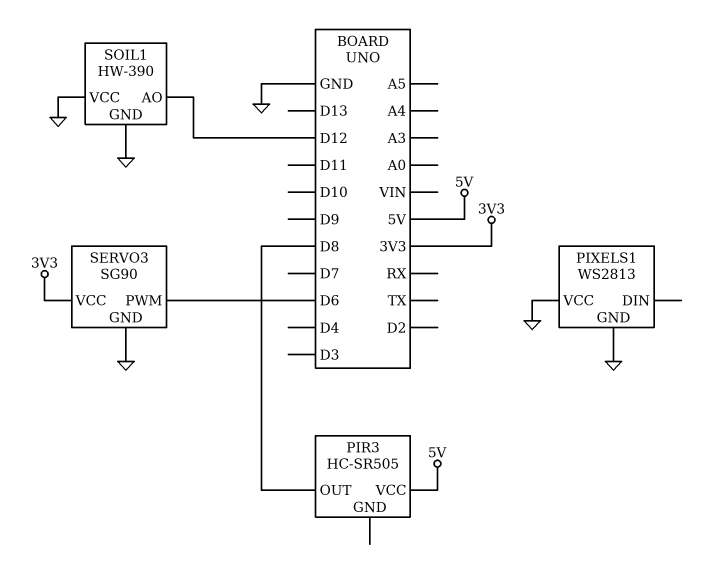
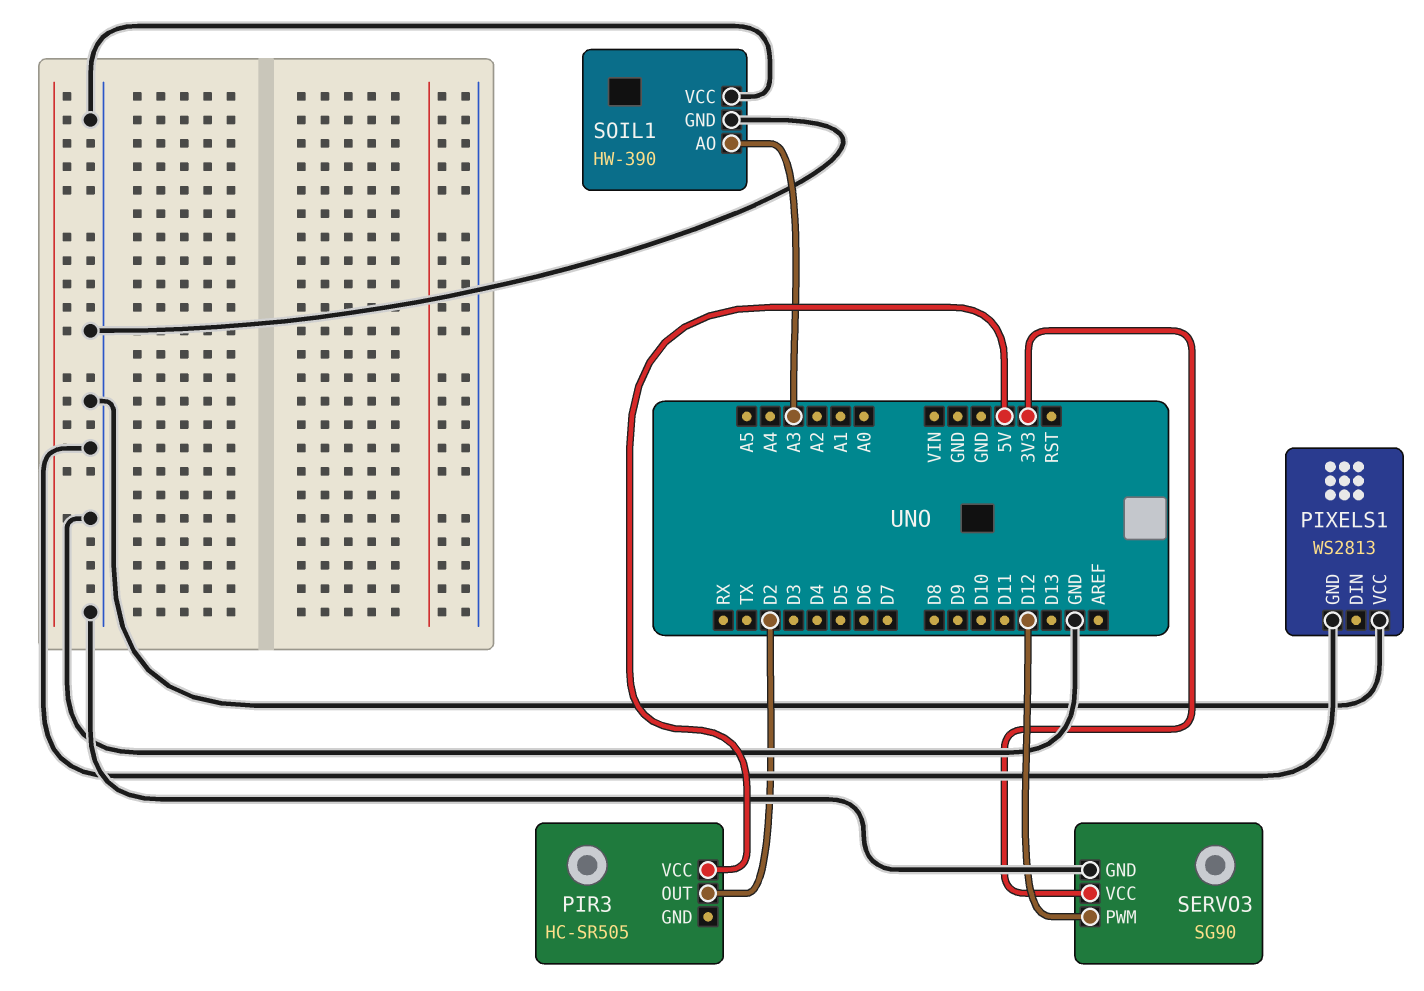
PIR3 pin OUT: D8 -> D2
SERVO3 pin PWM: D6 -> D12
SOIL1 pin AO: D12 -> A3

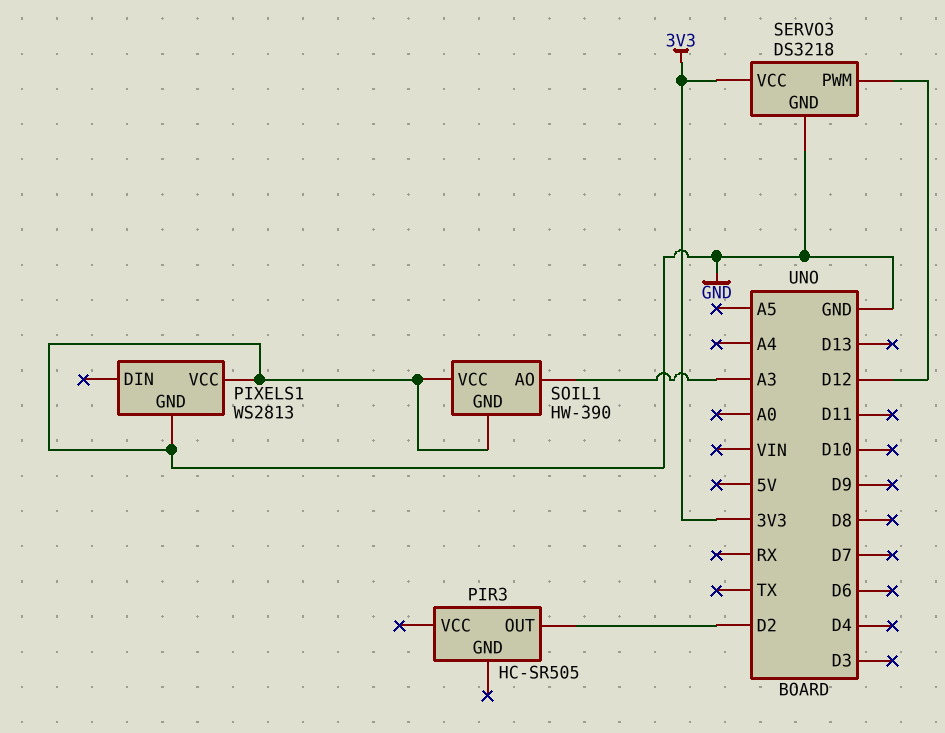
PIR3 pin VCC: 5V -> none
SERVO3: SG90 -> DS3218

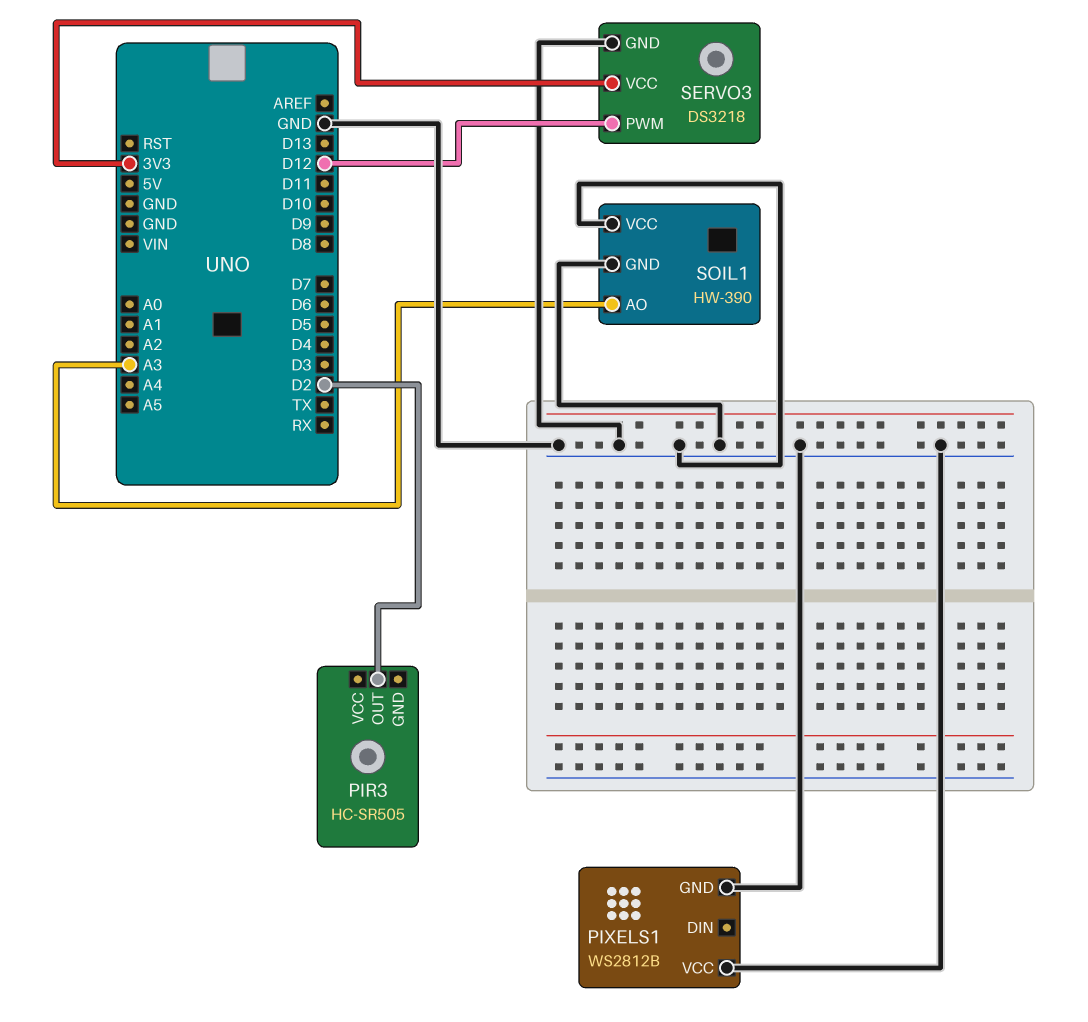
PIXELS1: WS2813 -> WS2812B

